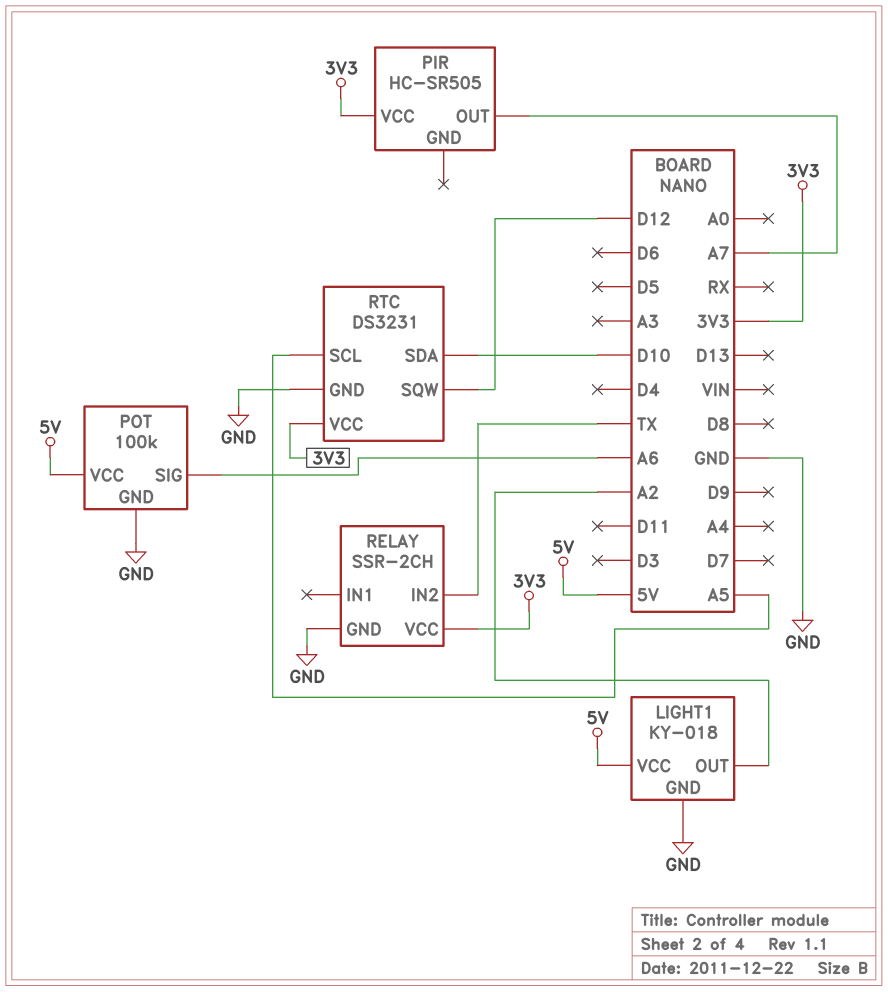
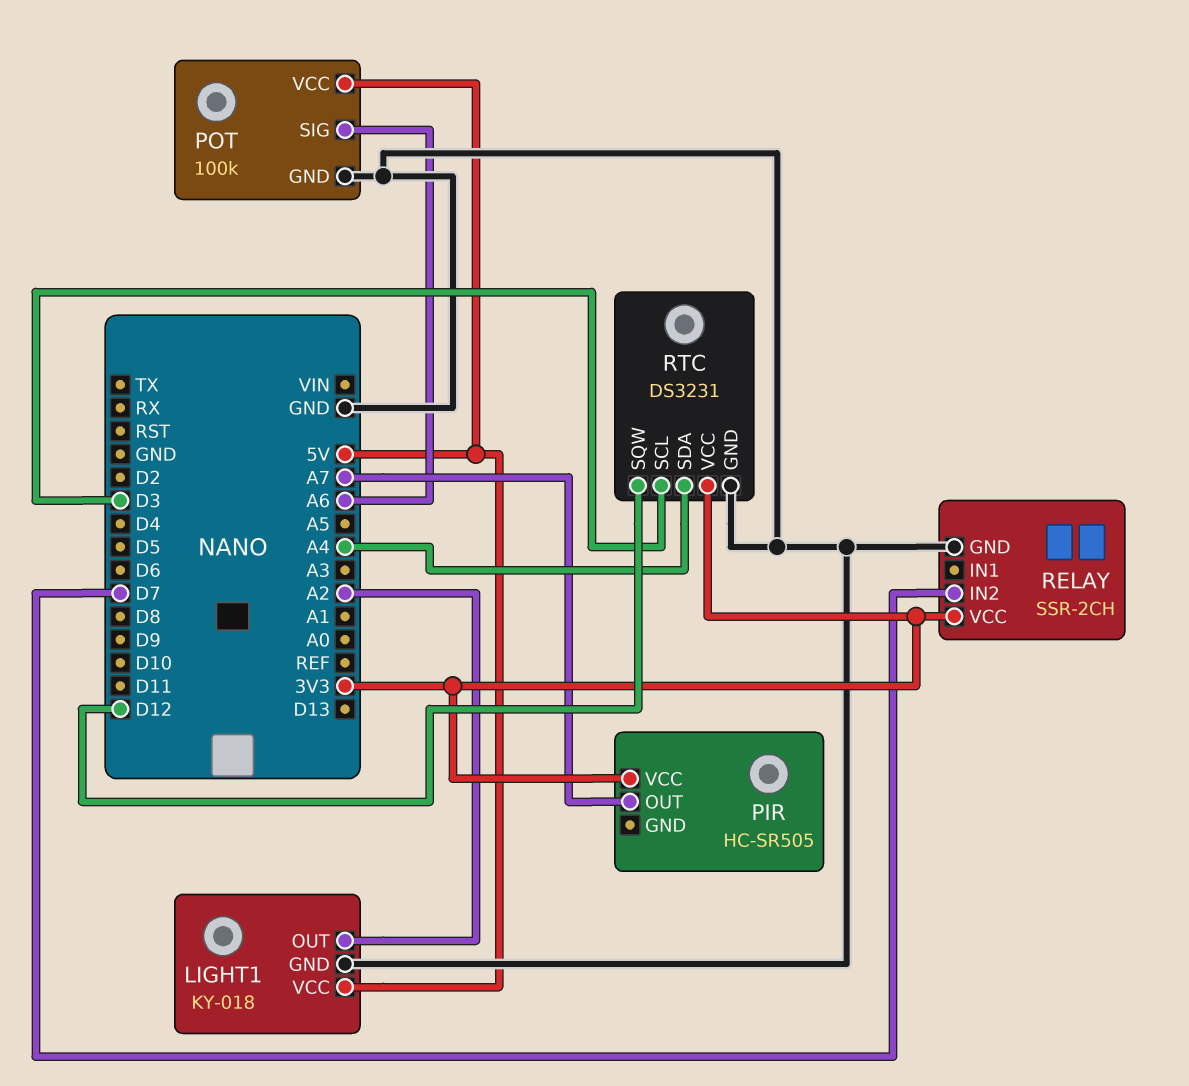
RELAY pin IN2: TX -> D7
RTC pin SCL: A5 -> D3
RTC pin SDA: D10 -> A4

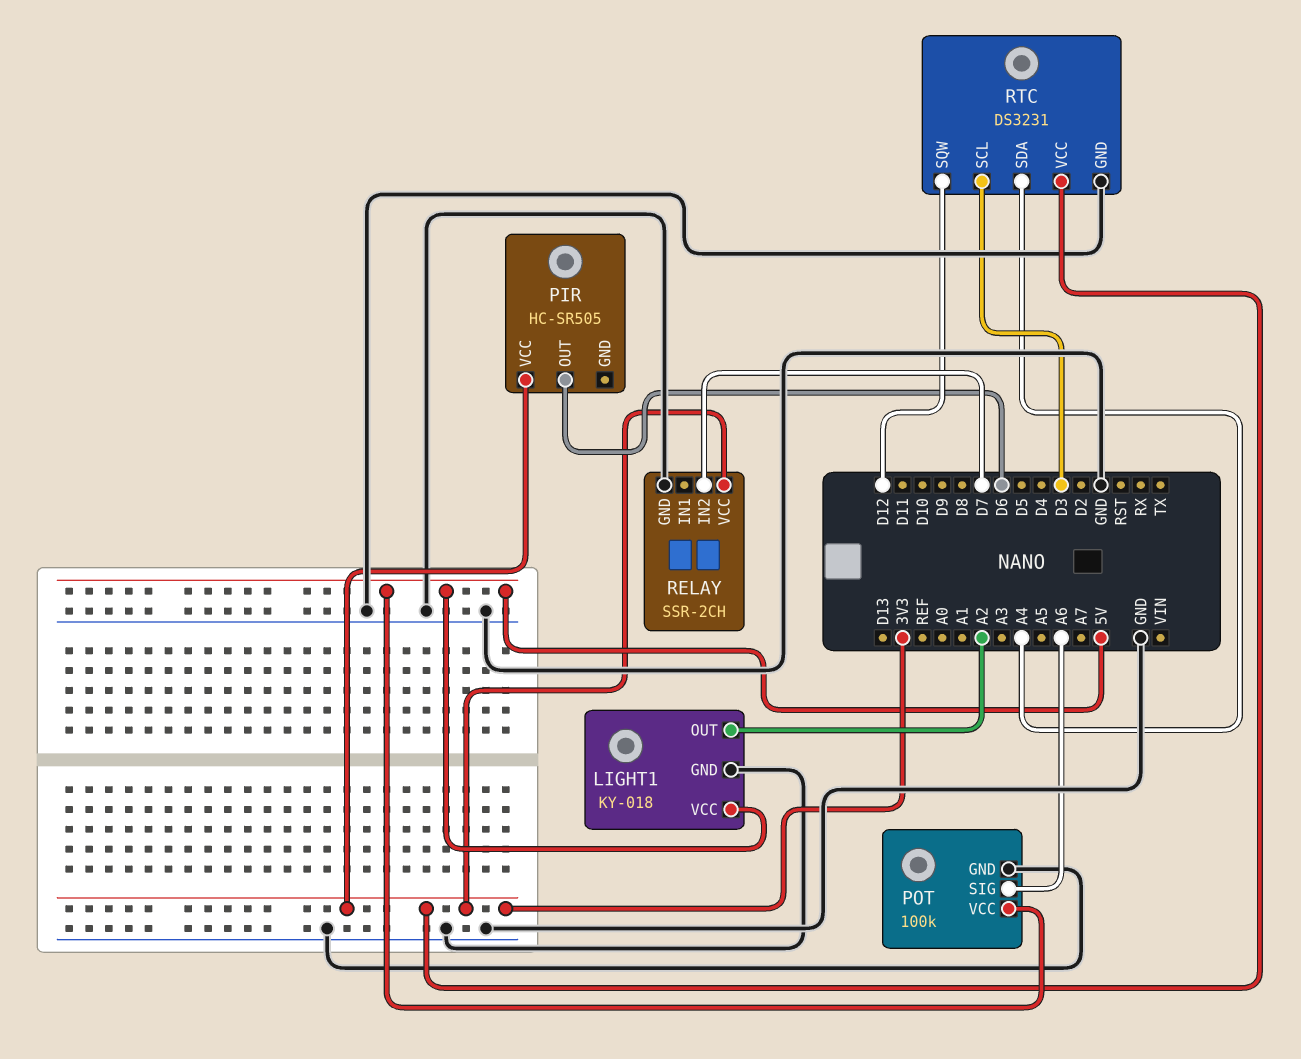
PIR pin OUT: A7 -> D6

